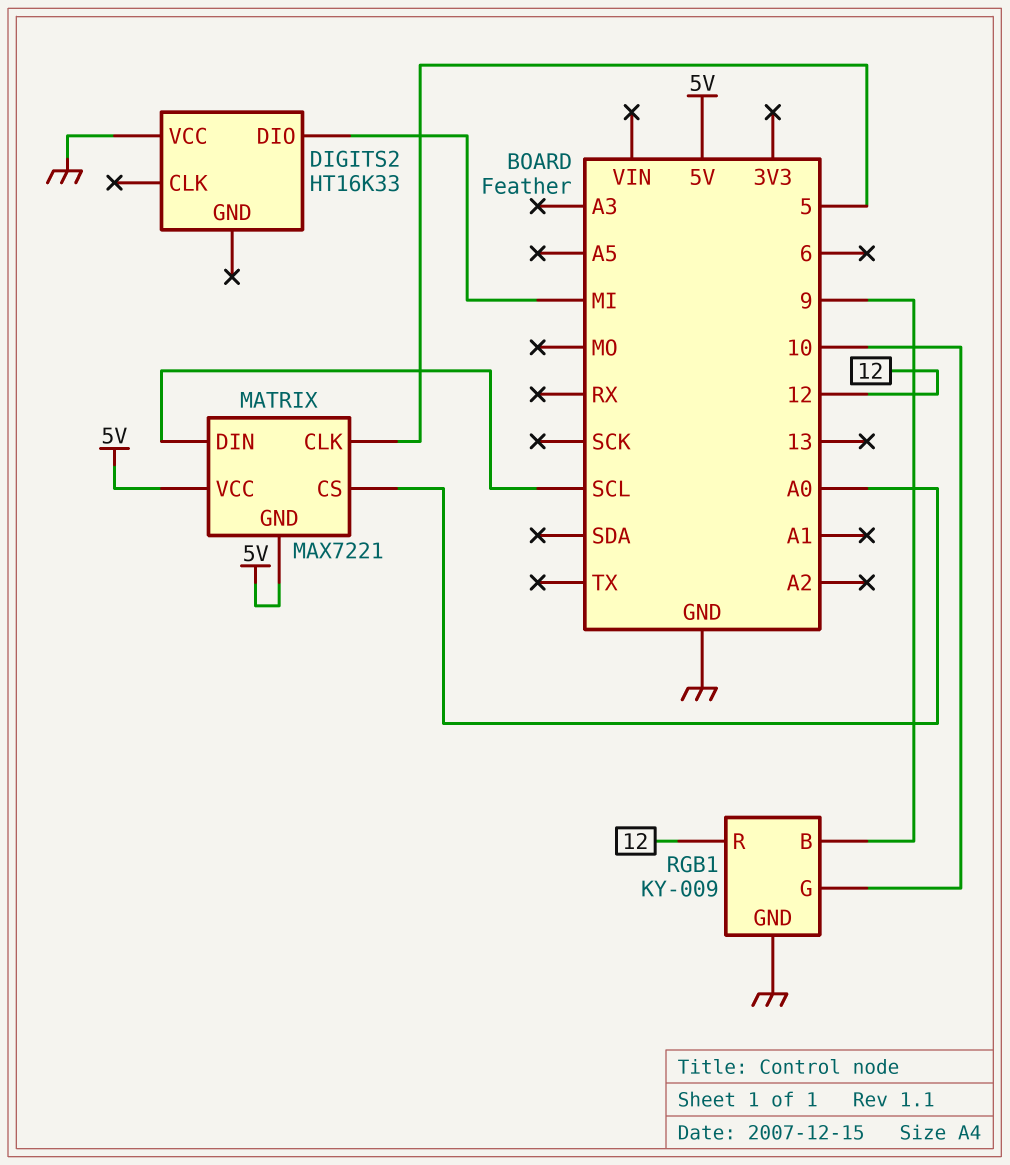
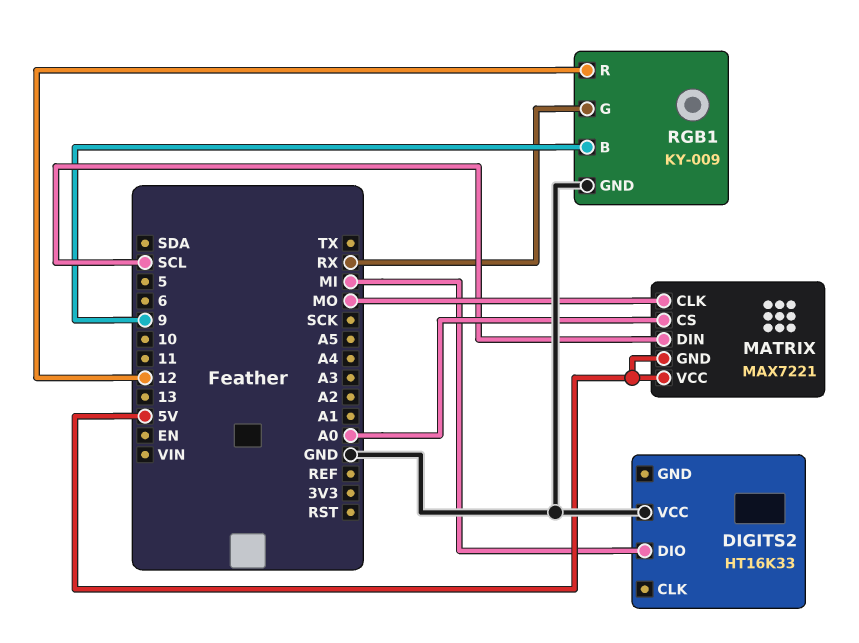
MATRIX pin CLK: 5 -> MO
RGB1 pin G: 10 -> RX

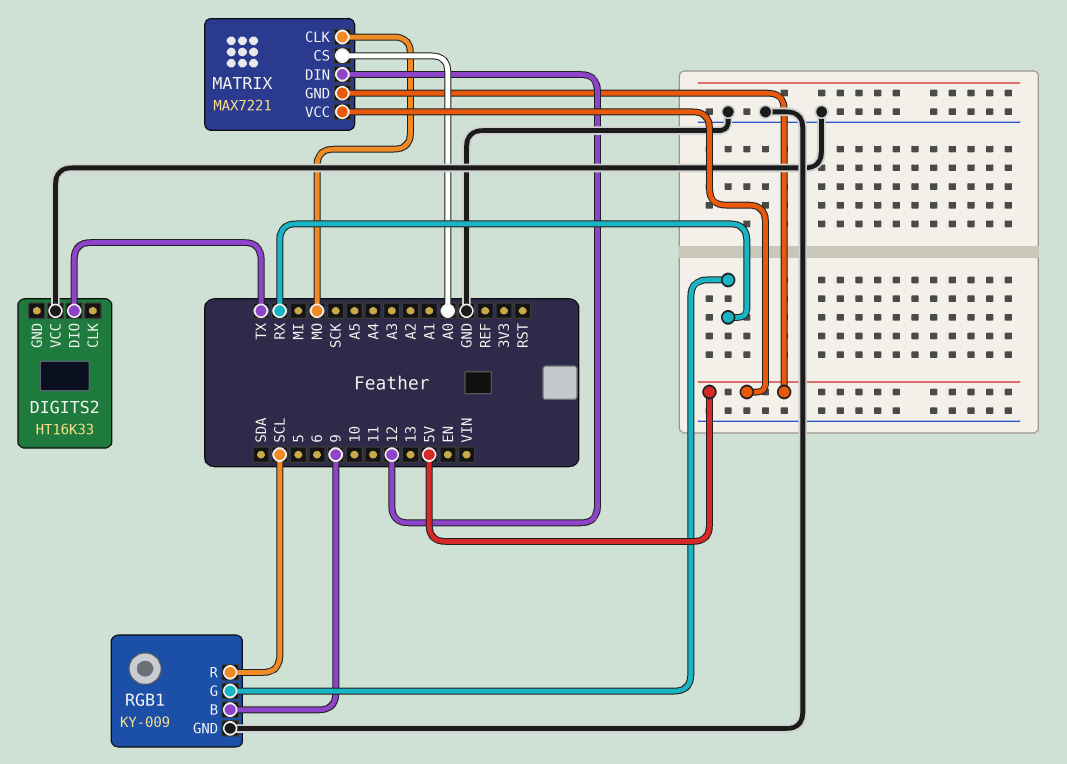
DIGITS2 pin DIO: MI -> TX
MATRIX pin DIN: SCL -> 12
RGB1 pin R: 12 -> SCL

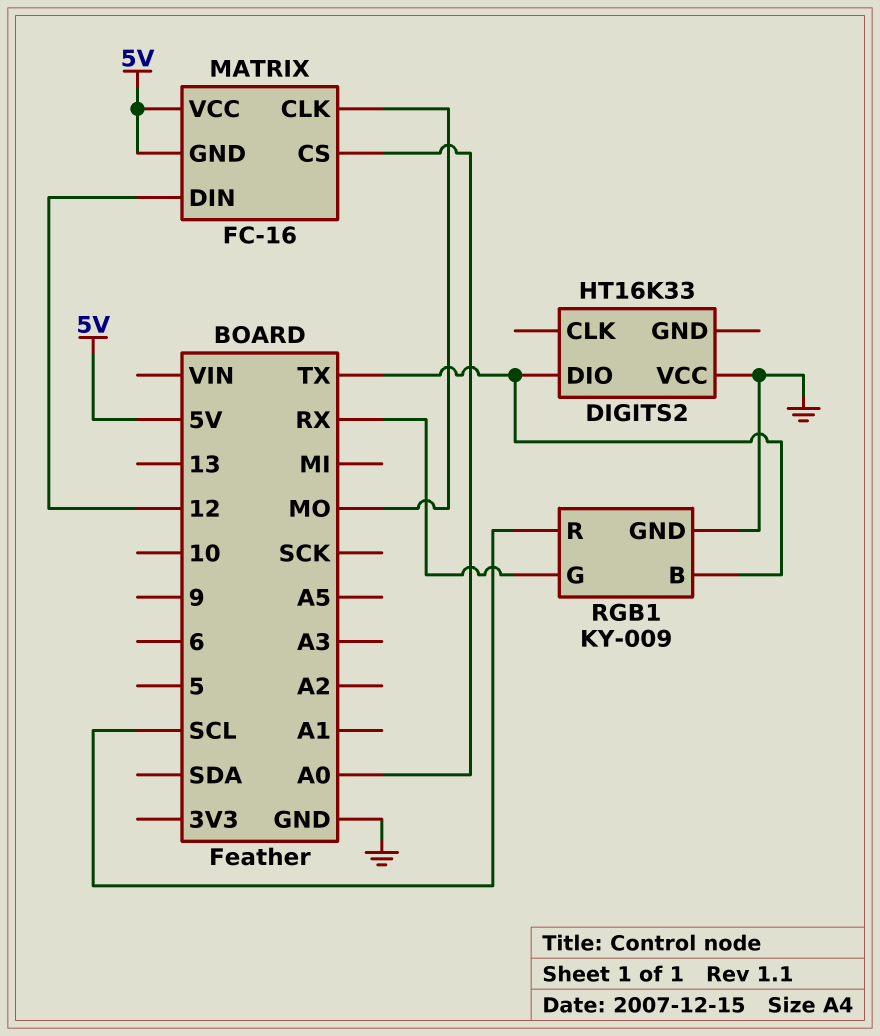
MATRIX: MAX7221 -> FC-16
RGB1 pin B: 9 -> TX

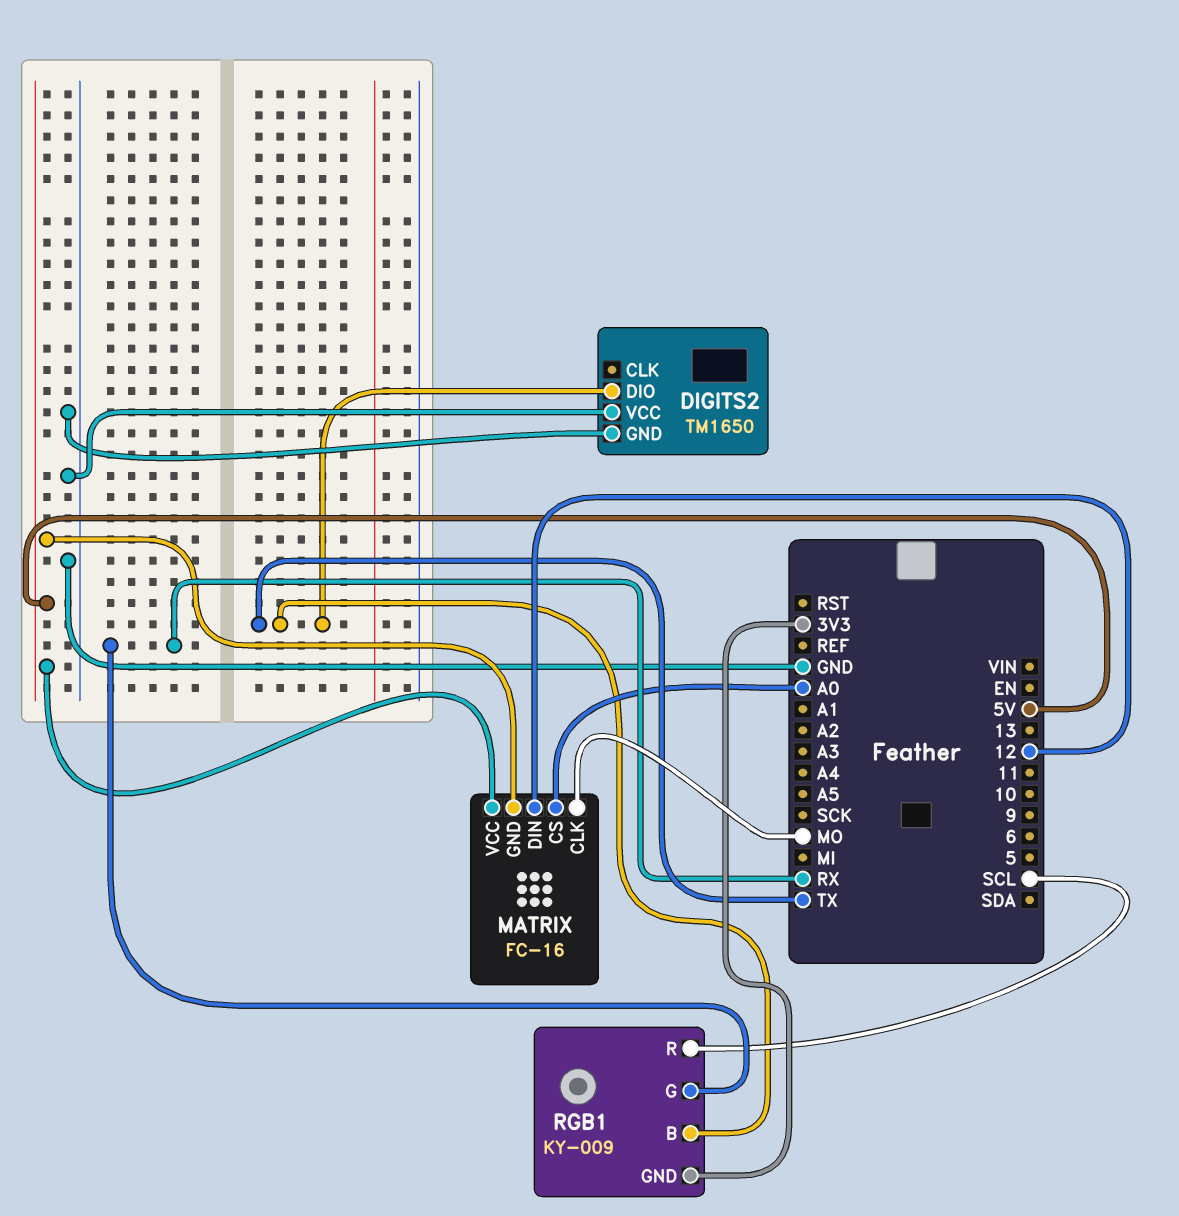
DIGITS2: HT16K33 -> TM1650
DIGITS2 pin GND: none -> GND
RGB1 pin GND: GND -> 3V3

